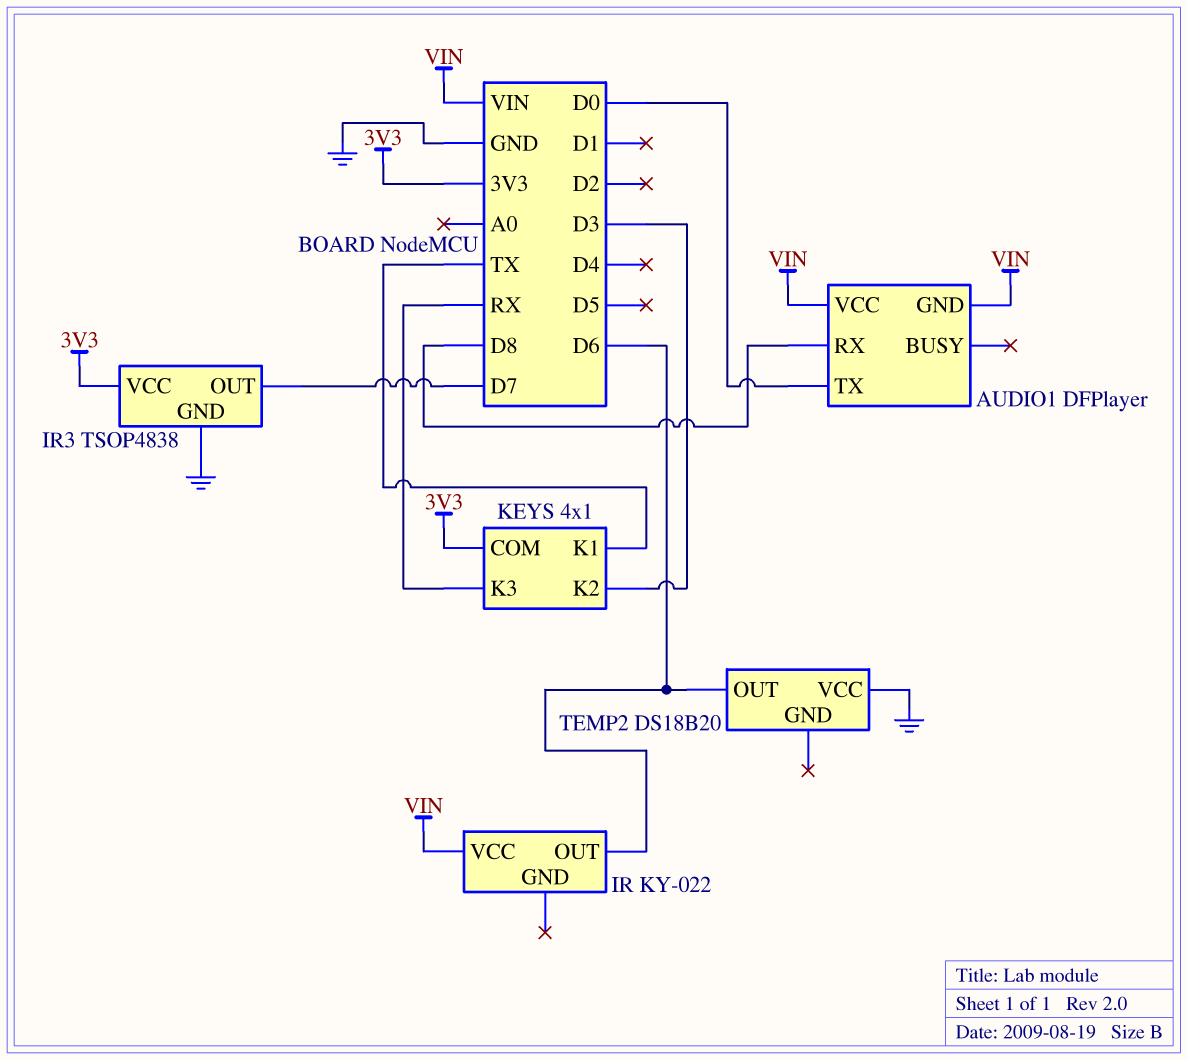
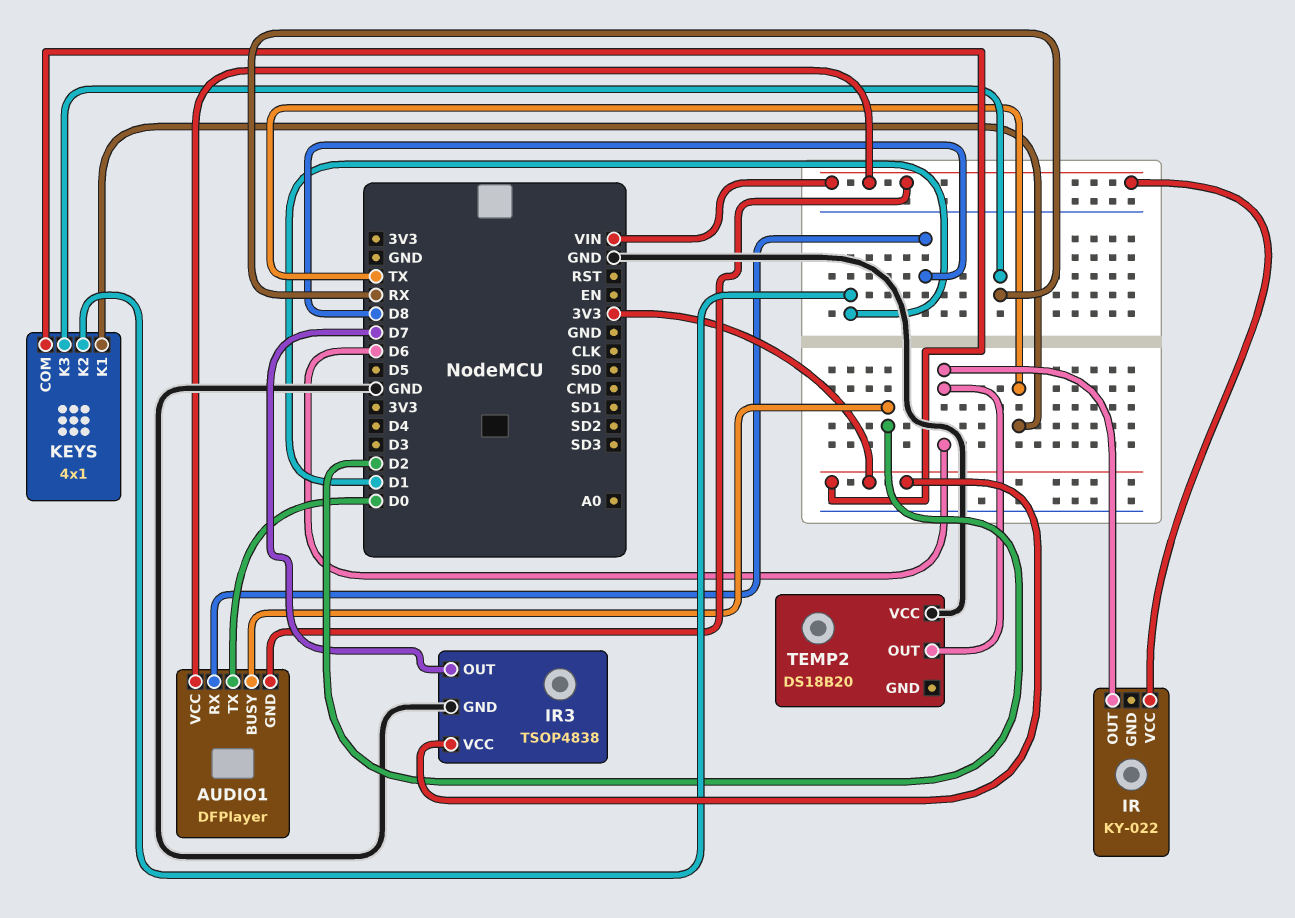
AUDIO1 pin BUSY: none -> D2
KEYS pin K2: D3 -> D1

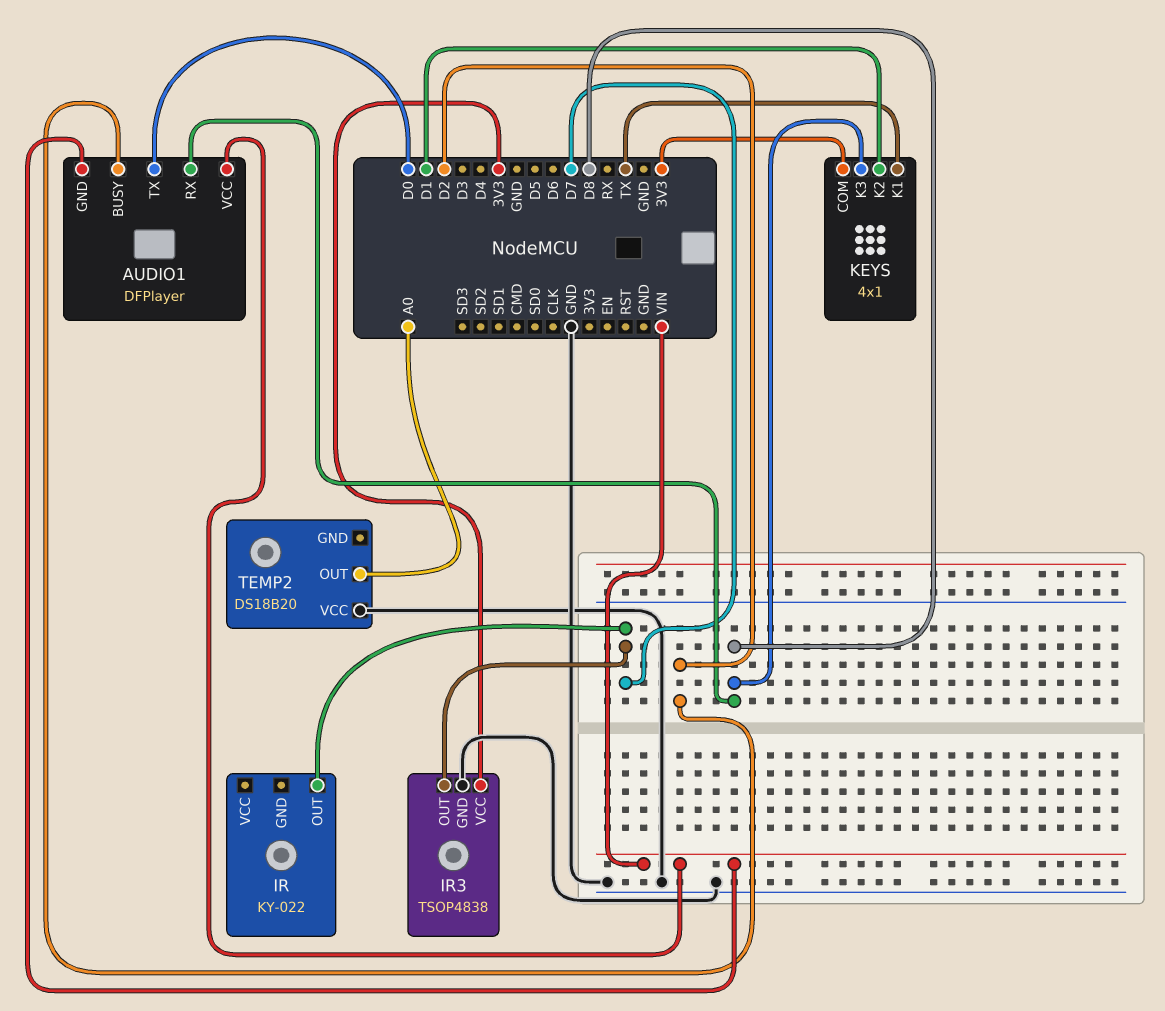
IR pin OUT: D6 -> D7
IR pin VCC: VIN -> none
KEYS pin K3: RX -> D8
TEMP2 pin OUT: D6 -> A0

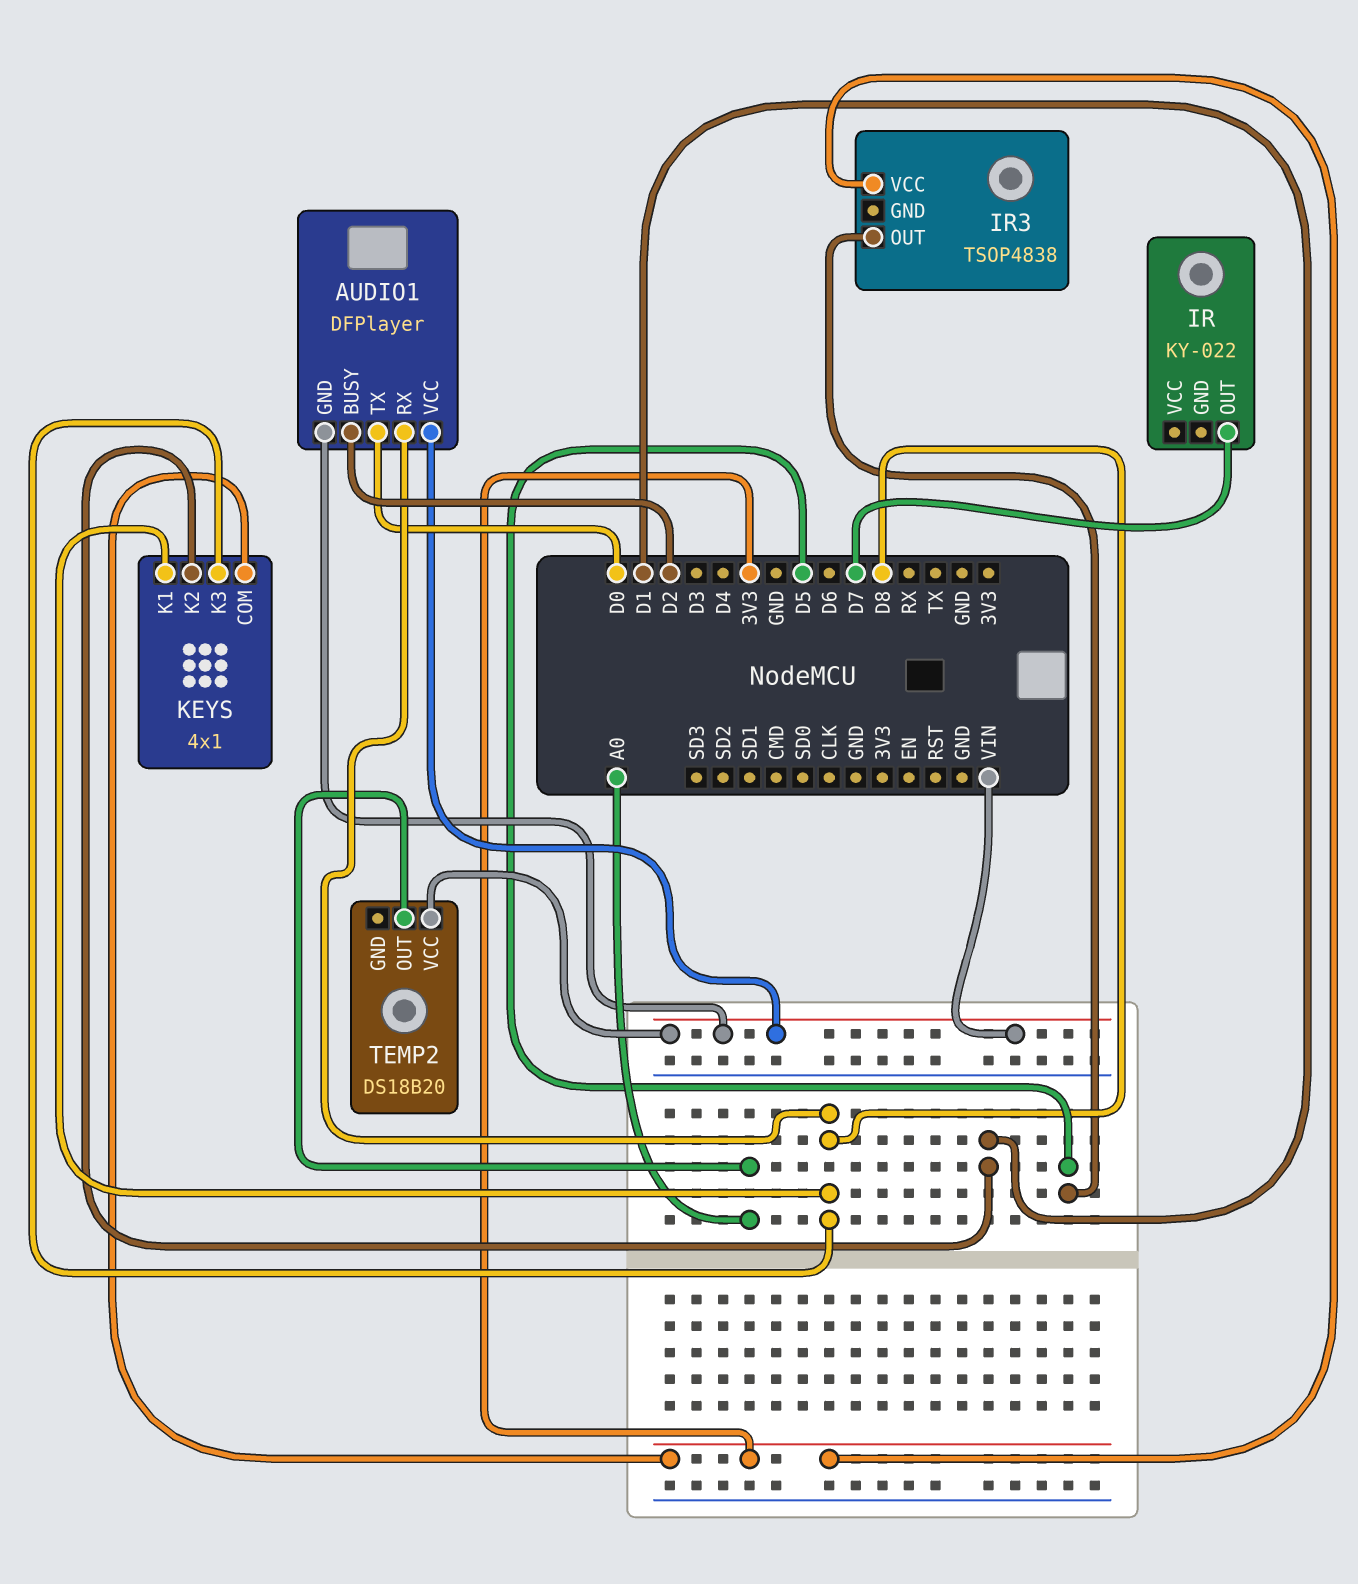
IR3 pin GND: GND -> none
IR3 pin OUT: D7 -> D5
KEYS pin K1: TX -> D8
TEMP2 pin VCC: GND -> VIN

